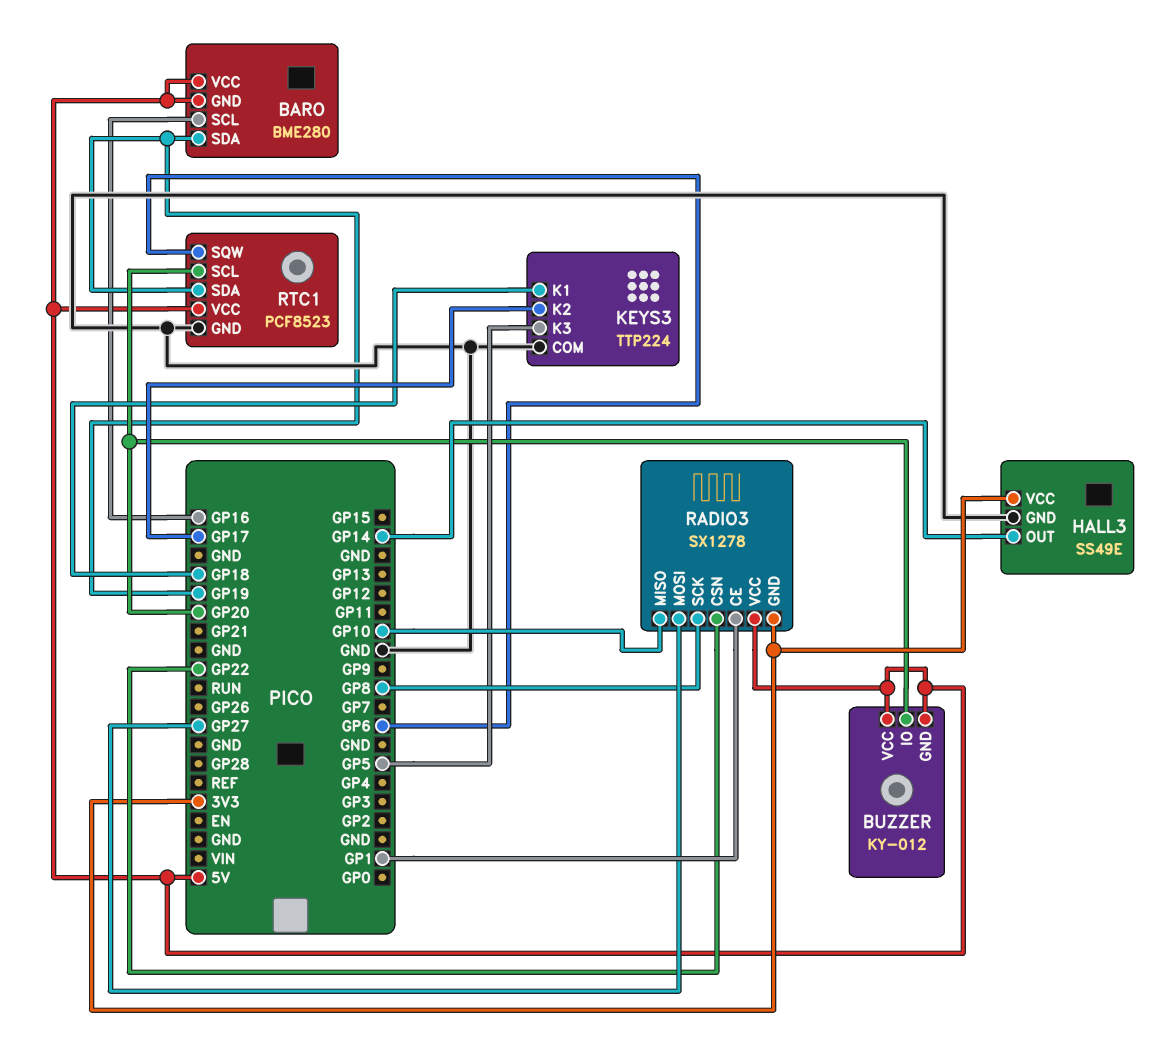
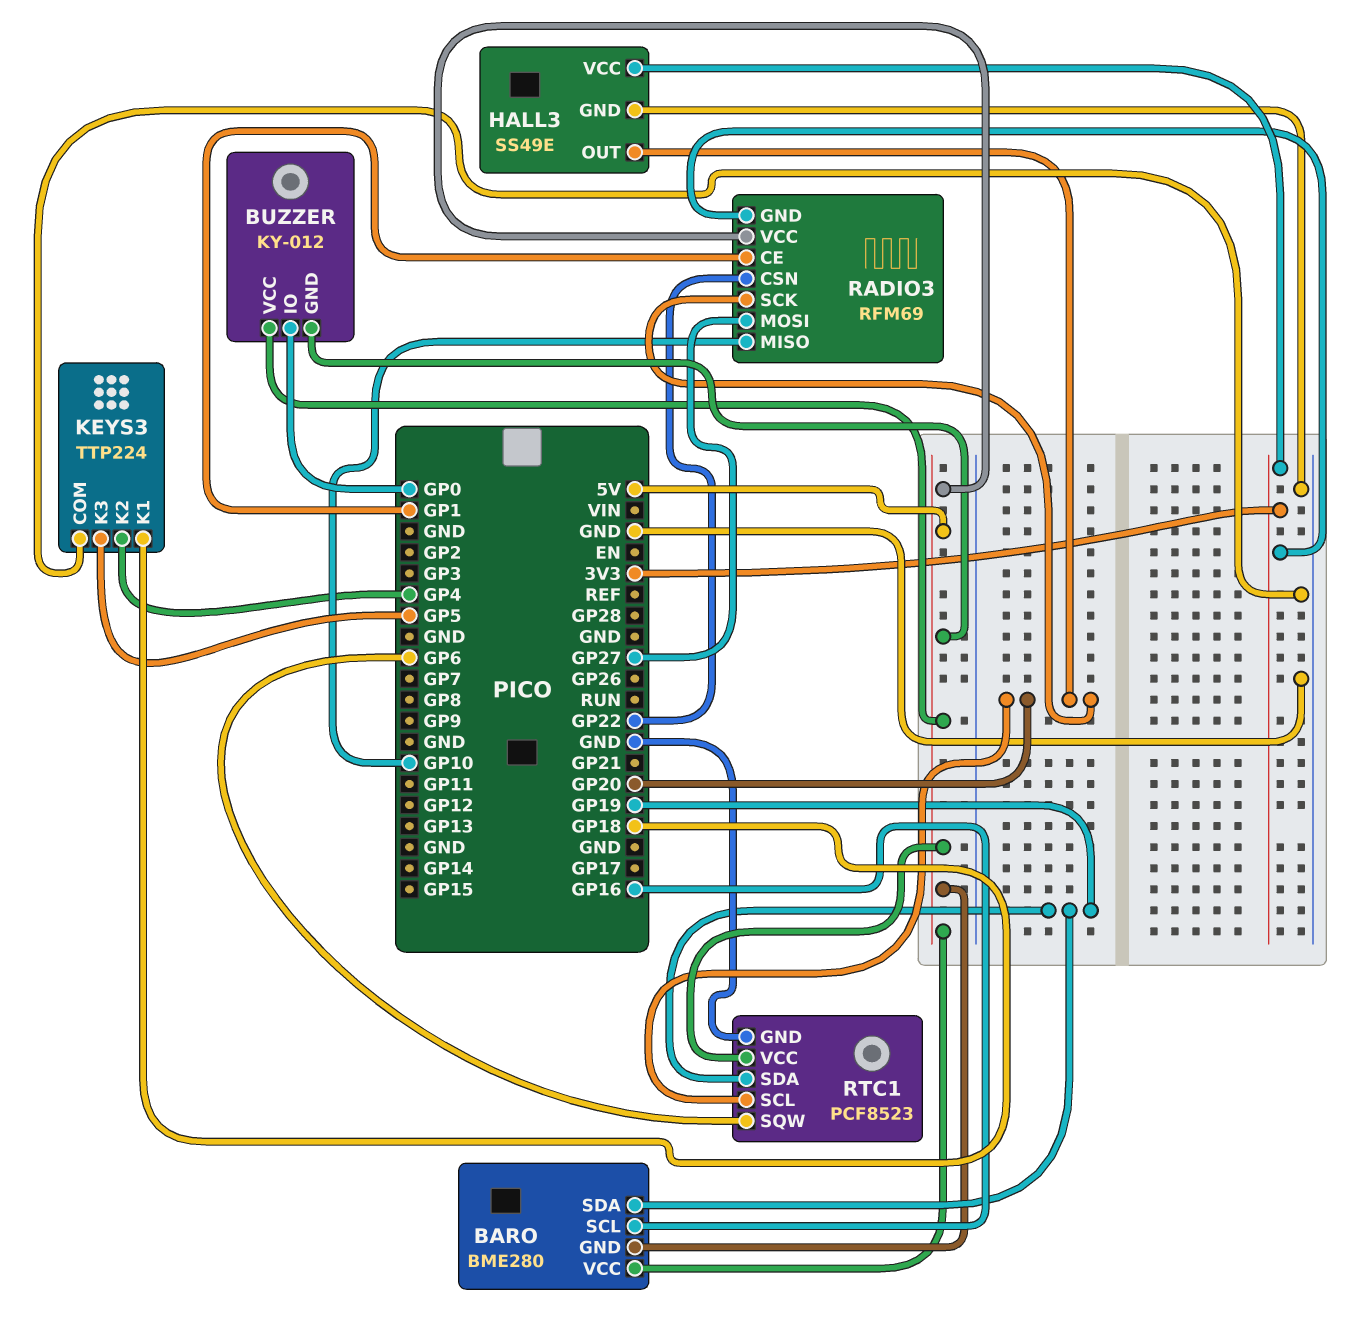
BUZZER pin IO: GP20 -> GP0
HALL3 pin OUT: GP14 -> GP20
KEYS3 pin K2: GP17 -> GP4
RADIO3: SX1278 -> RFM69
RADIO3 pin SCK: GP8 -> GP20

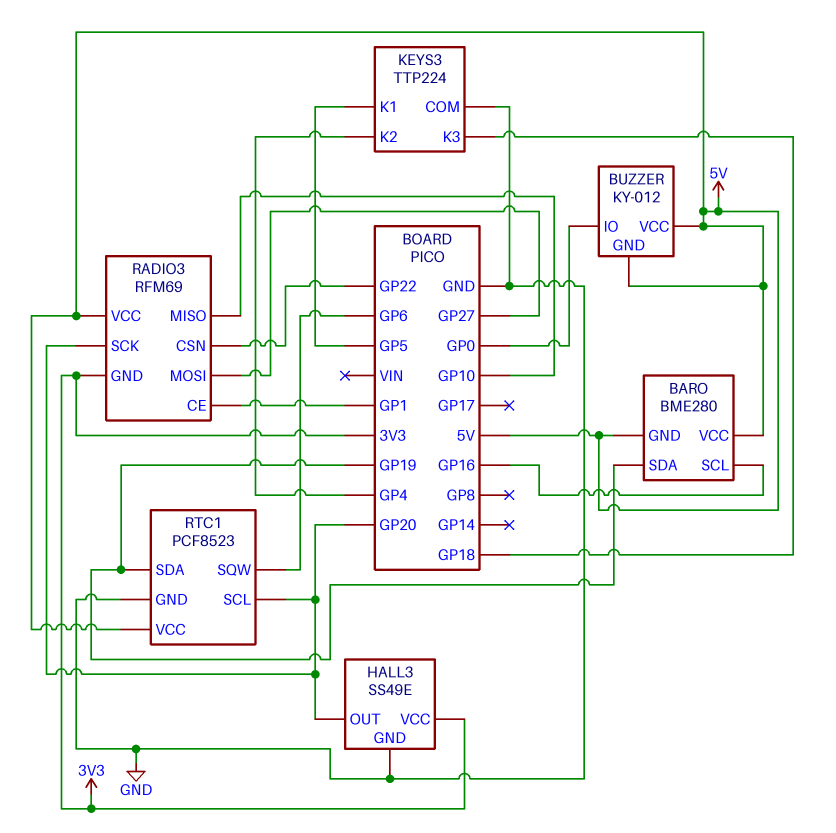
KEYS3 pin K1: GP18 -> GP5
KEYS3 pin K3: GP5 -> GP18

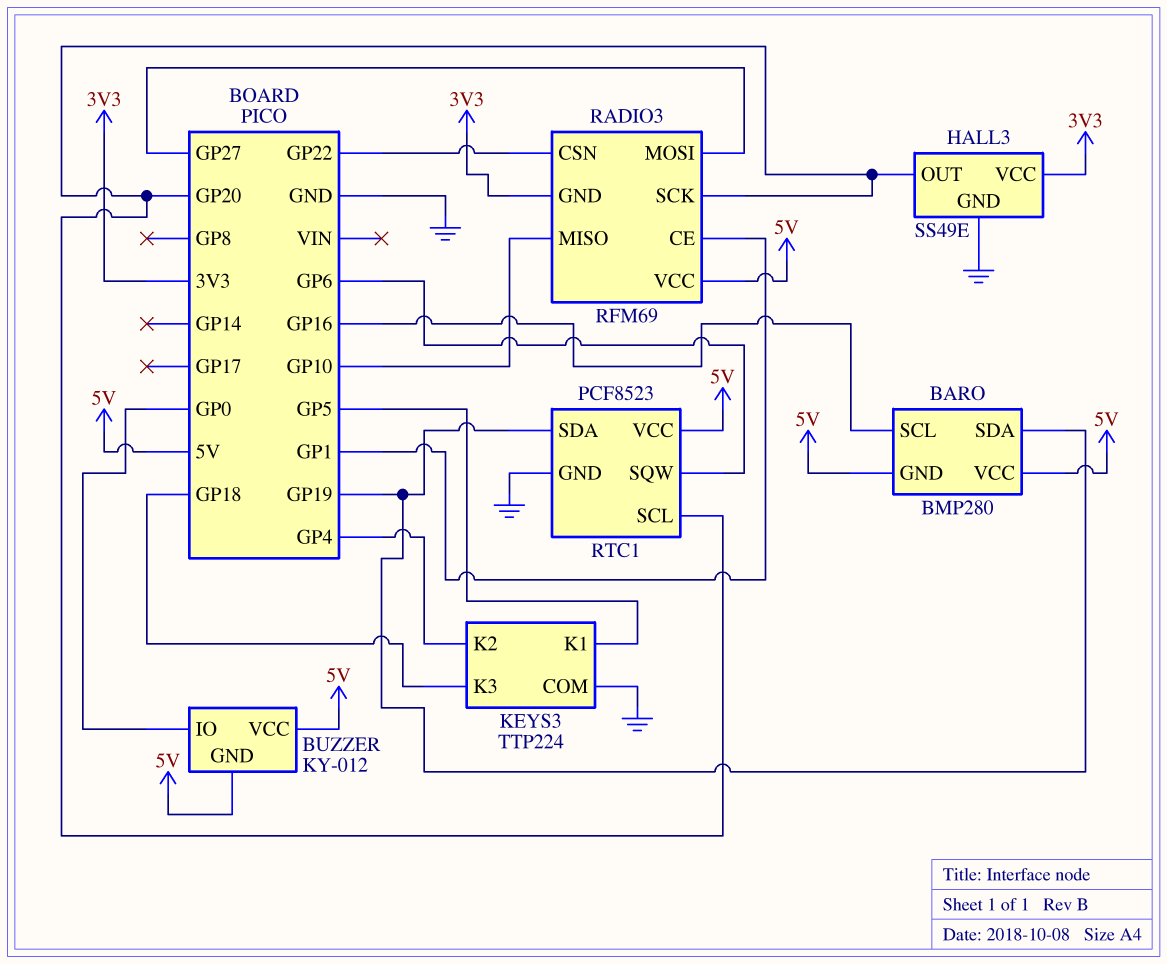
BARO: BME280 -> BMP280

